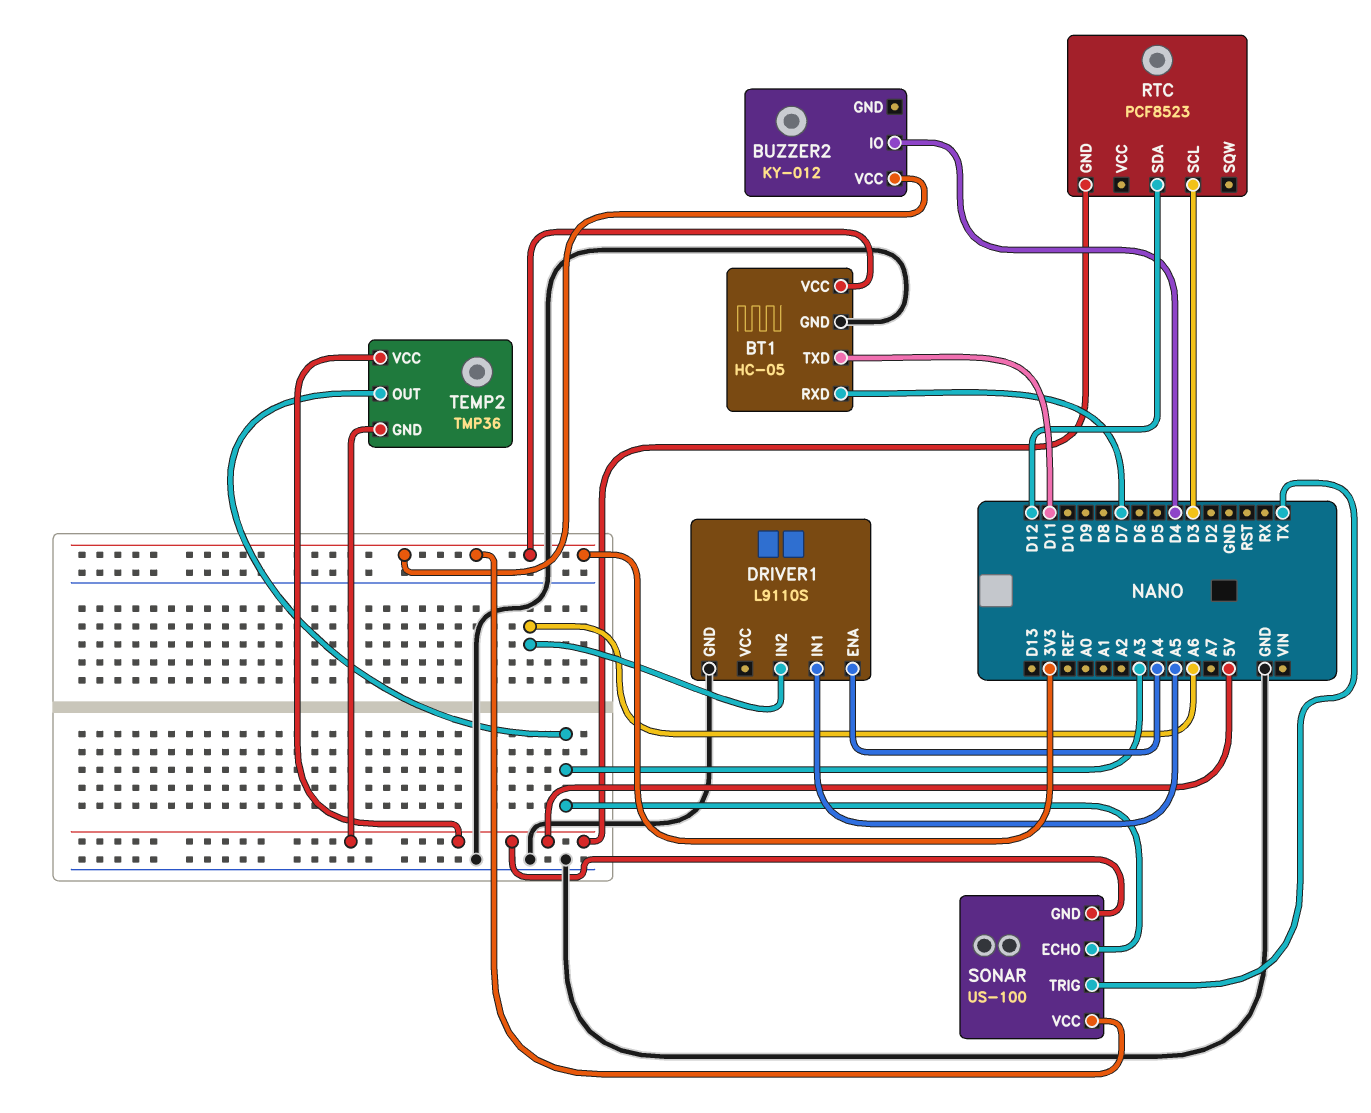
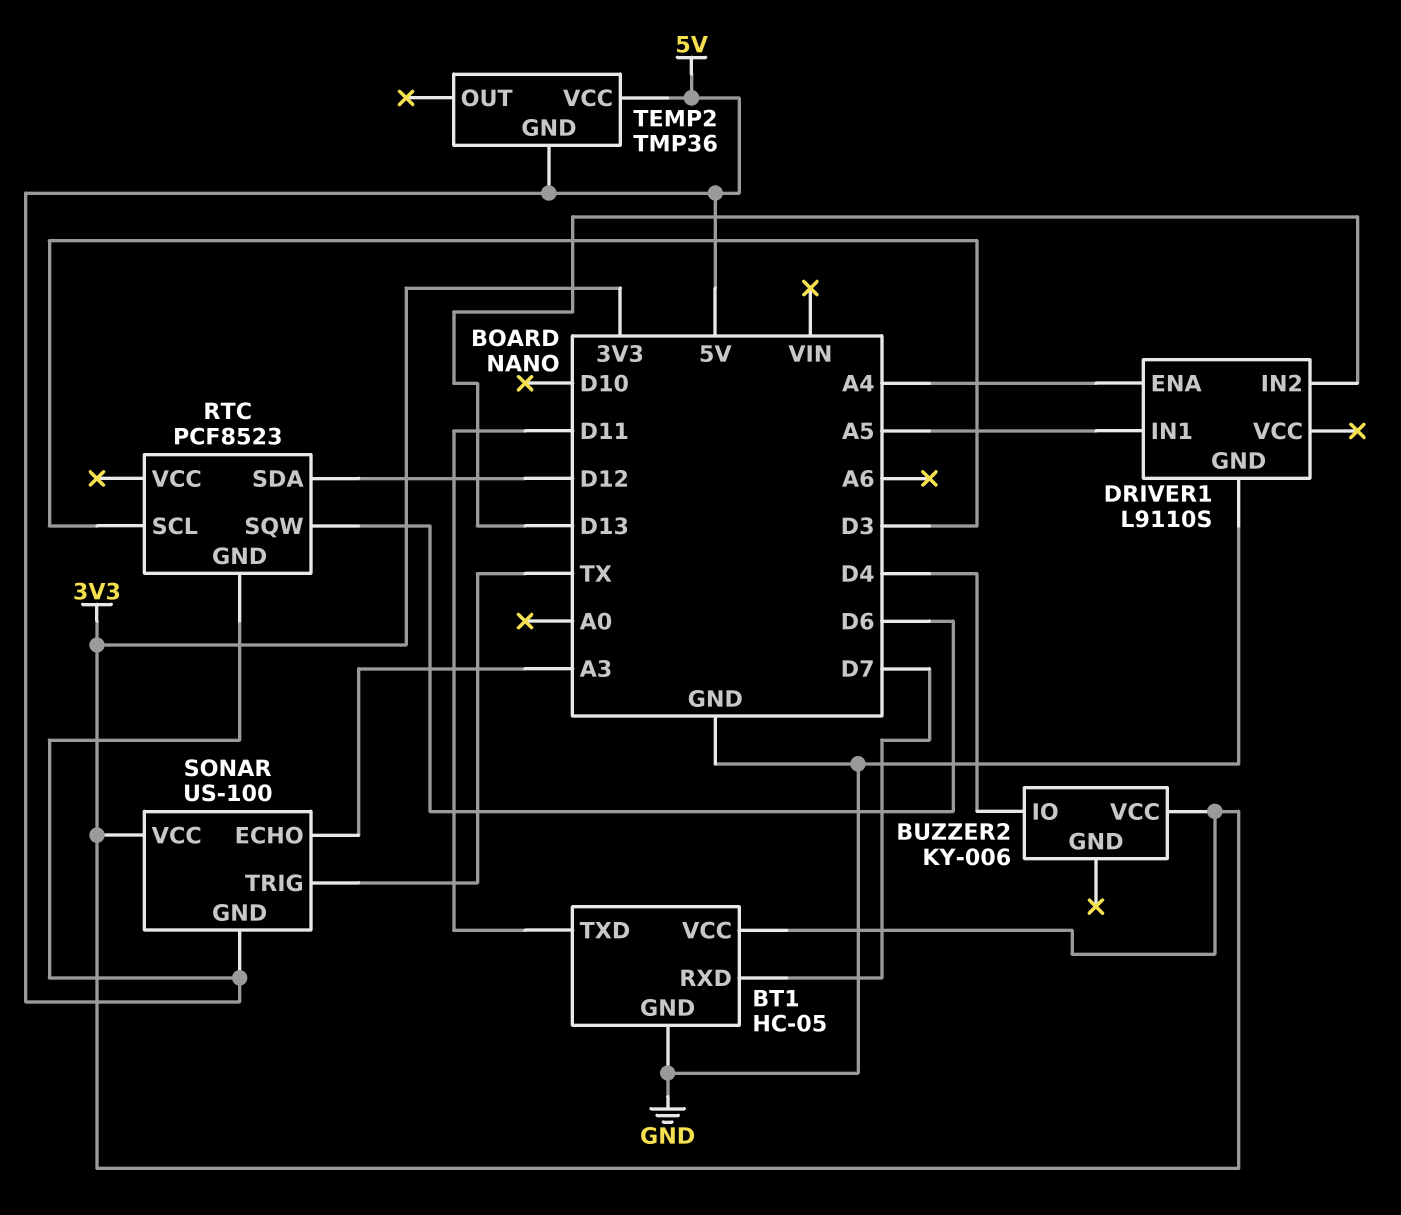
BUZZER2: KY-012 -> KY-006
DRIVER1 pin IN2: A6 -> D13
RTC pin SQW: none -> D6
TEMP2 pin OUT: A3 -> none

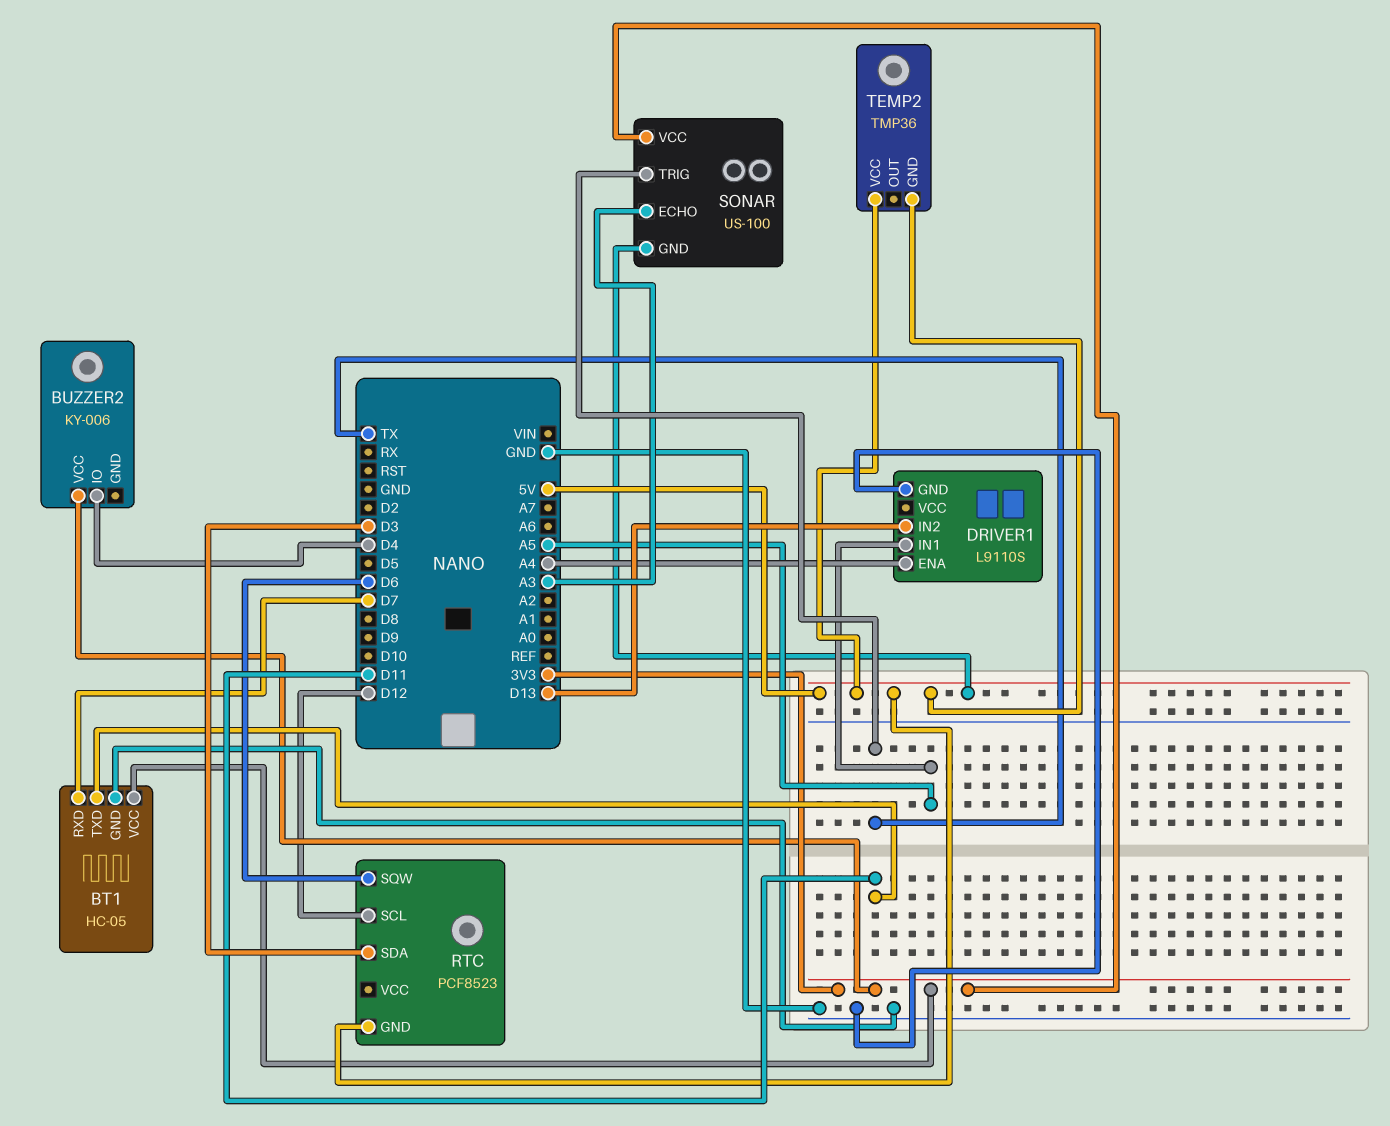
RTC pin SCL: D3 -> D12
RTC pin SDA: D12 -> D3

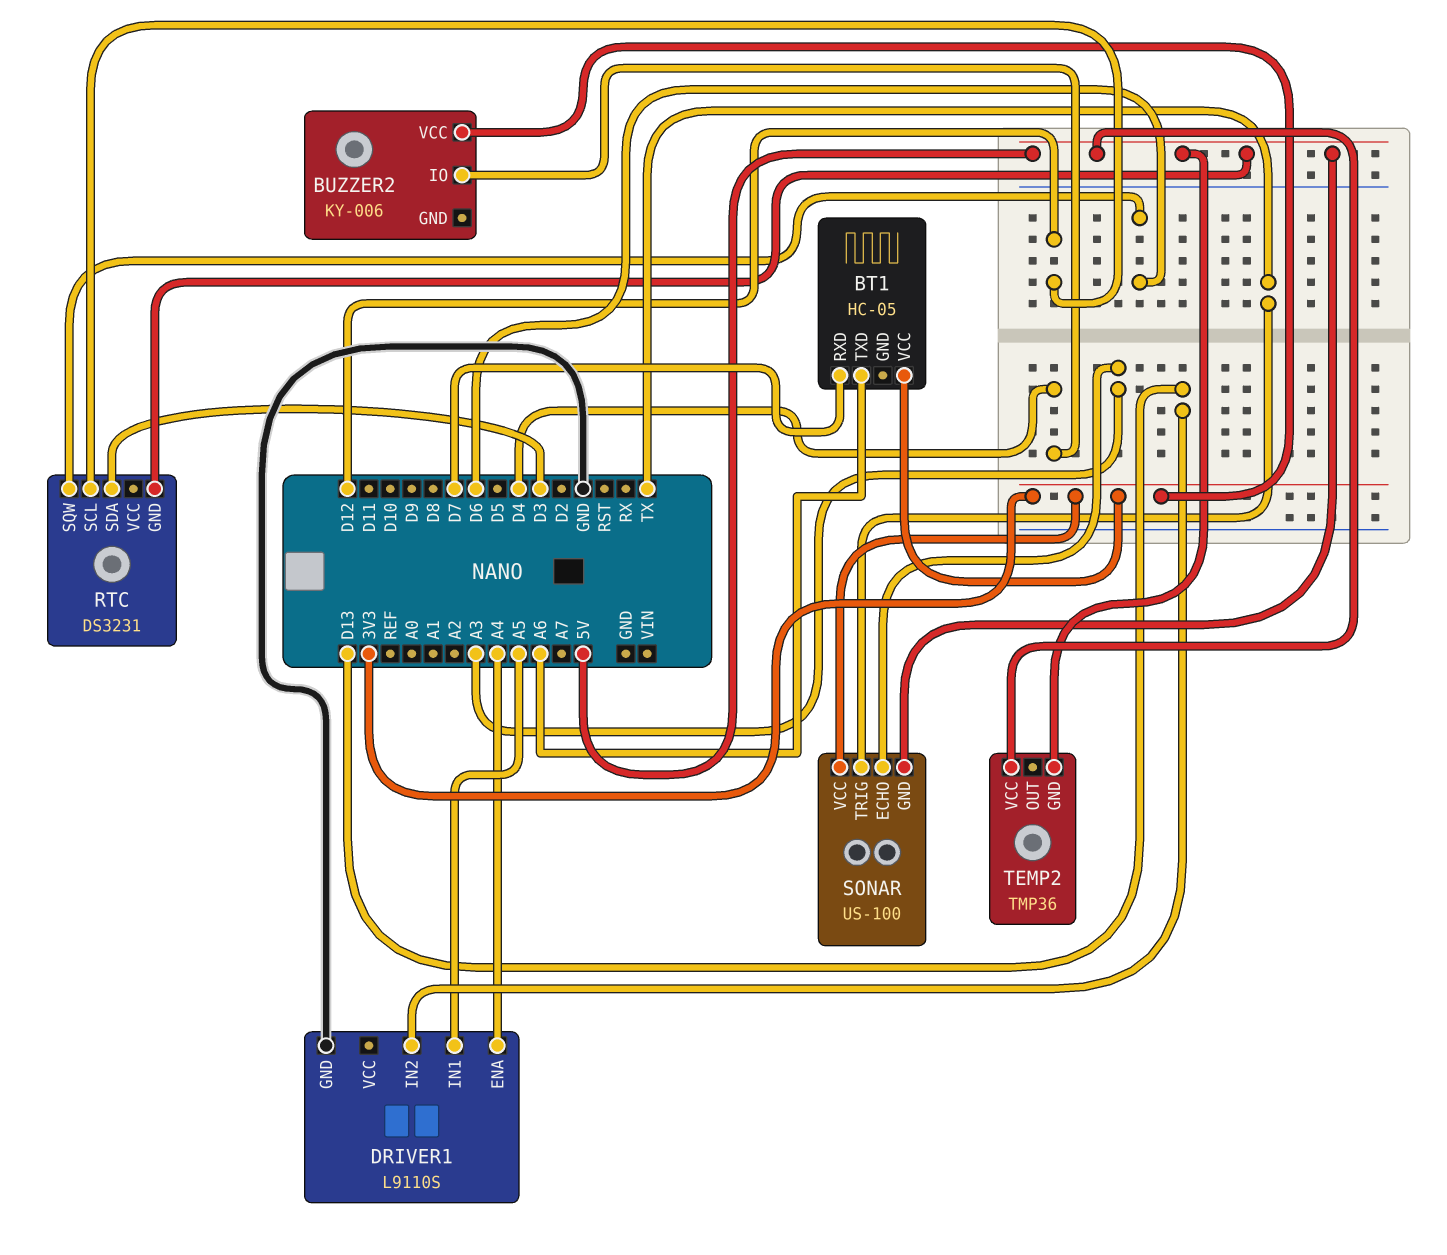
BT1 pin GND: GND -> none
BT1 pin TXD: D11 -> A6
RTC: PCF8523 -> DS3231

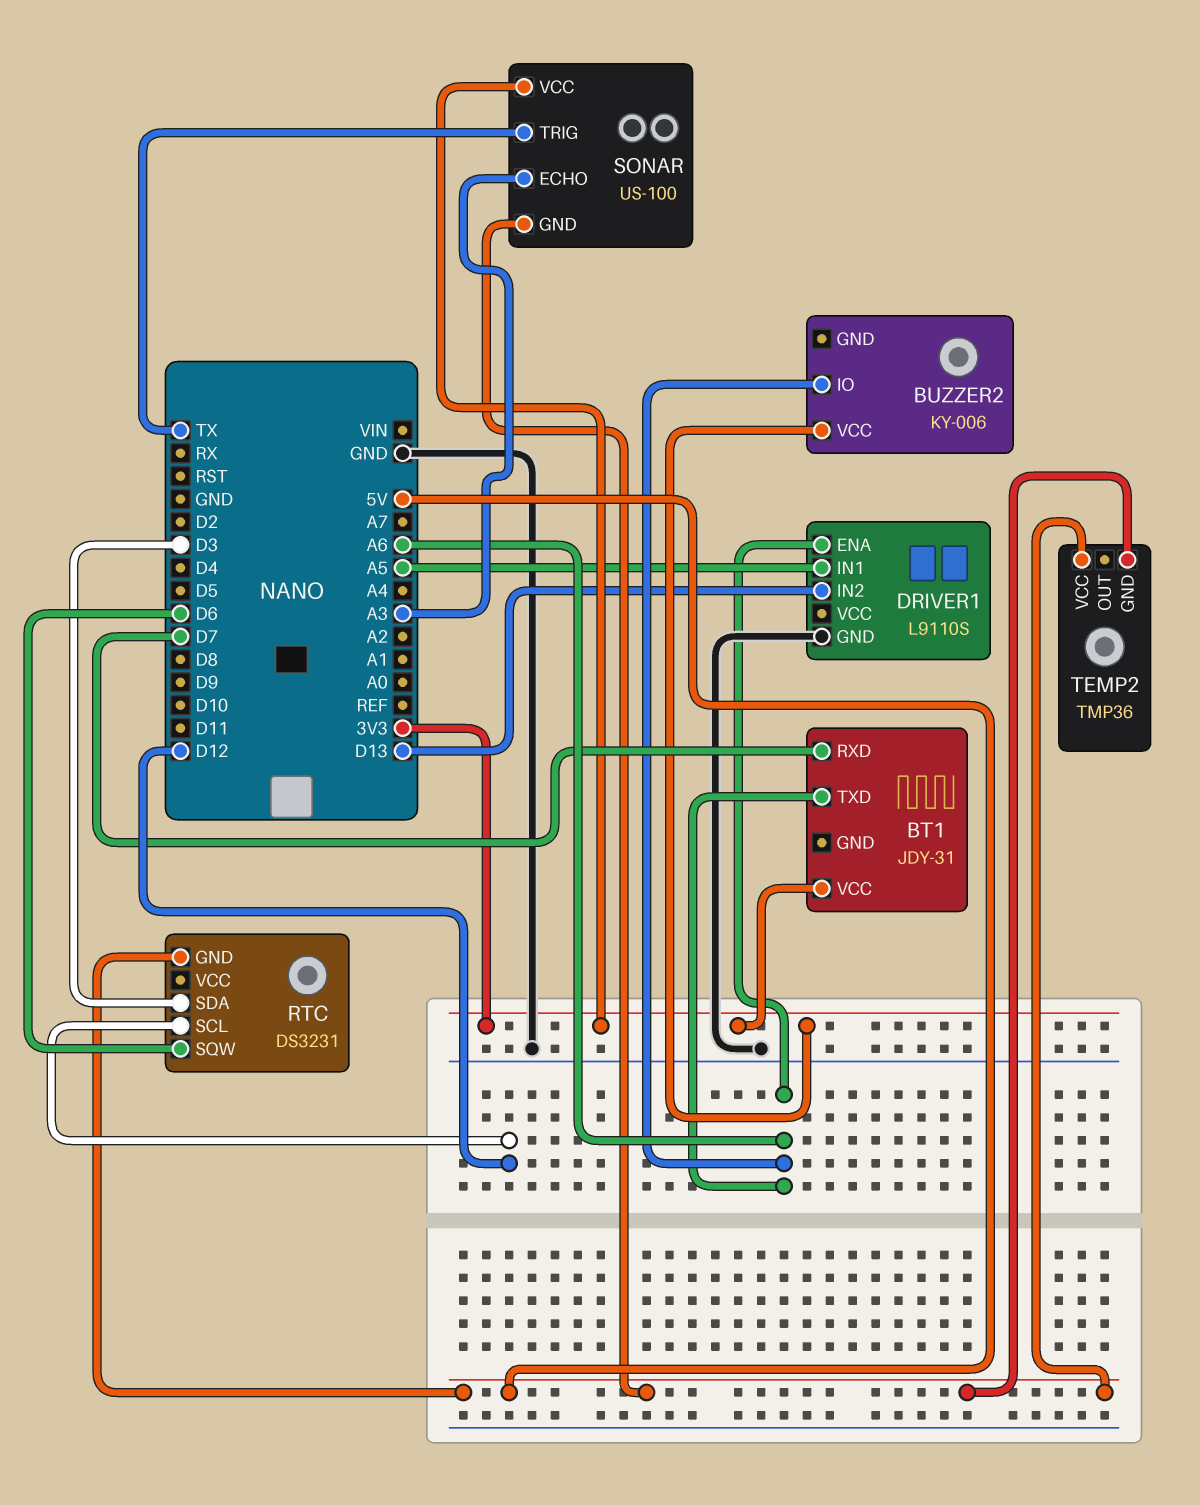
BT1: HC-05 -> JDY-31
BUZZER2 pin IO: D4 -> A6
DRIVER1 pin ENA: A4 -> A6

